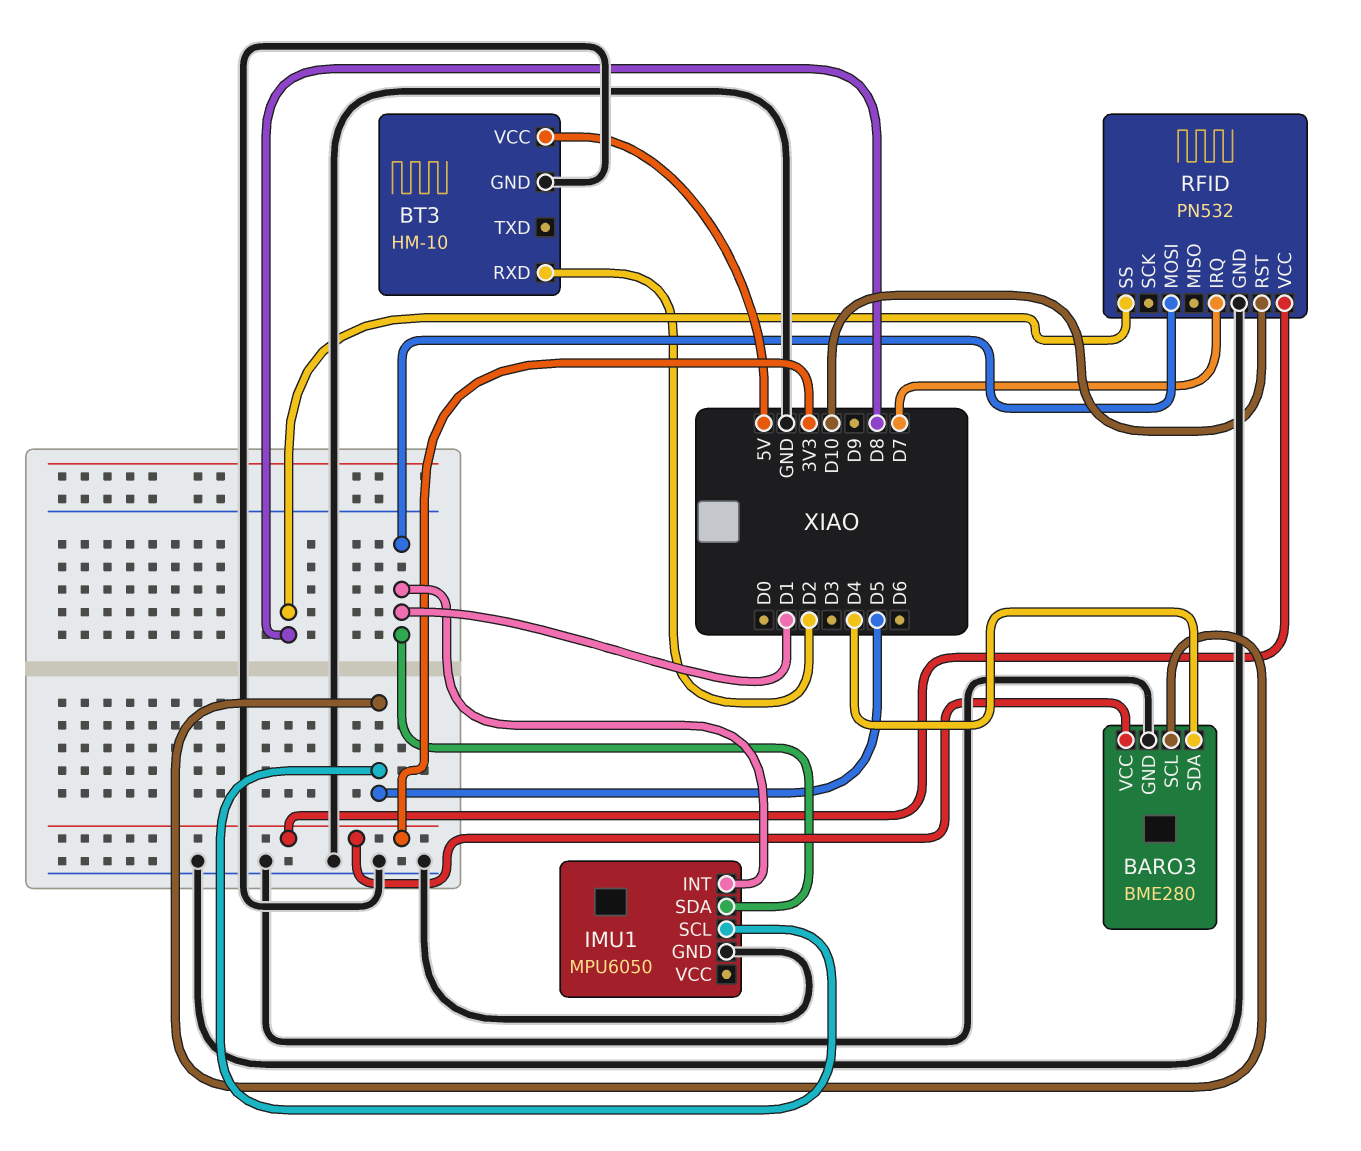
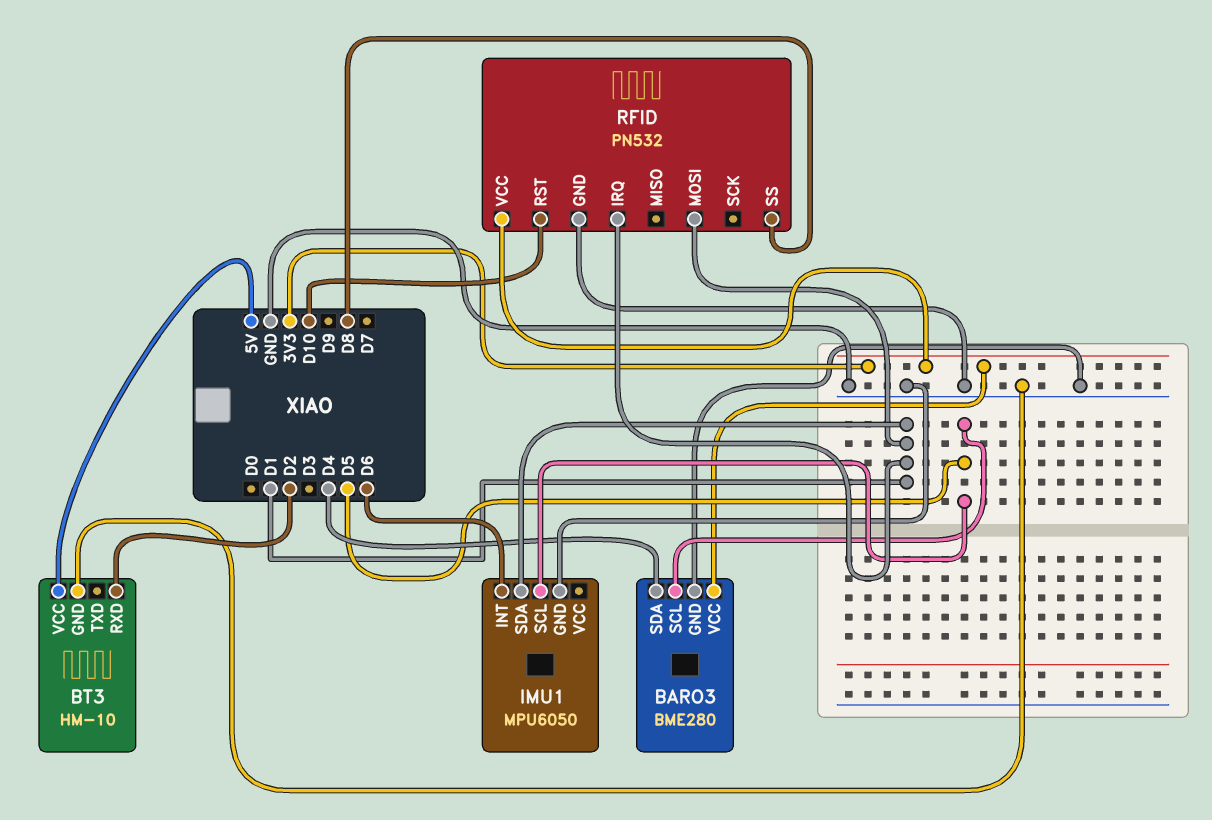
IMU1 pin INT: D1 -> D6
RFID pin IRQ: D7 -> D1

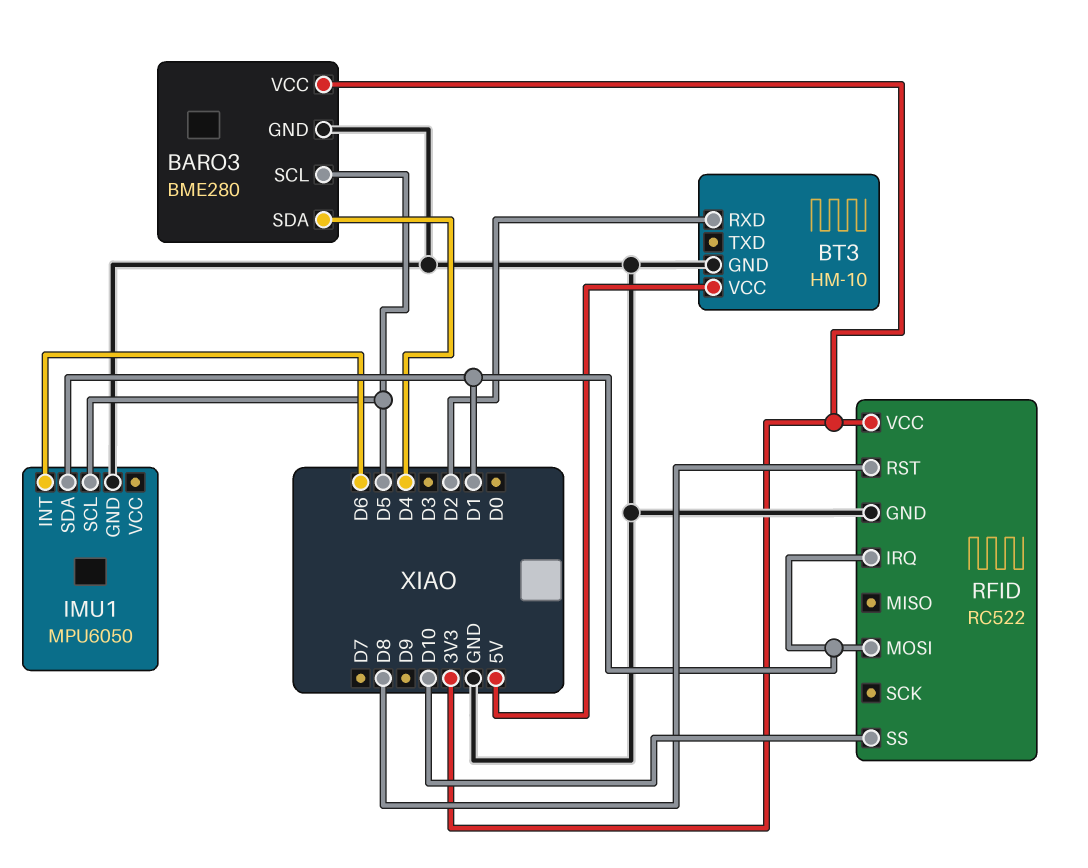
RFID: PN532 -> RC522
RFID pin RST: D10 -> D8
RFID pin SS: D8 -> D10

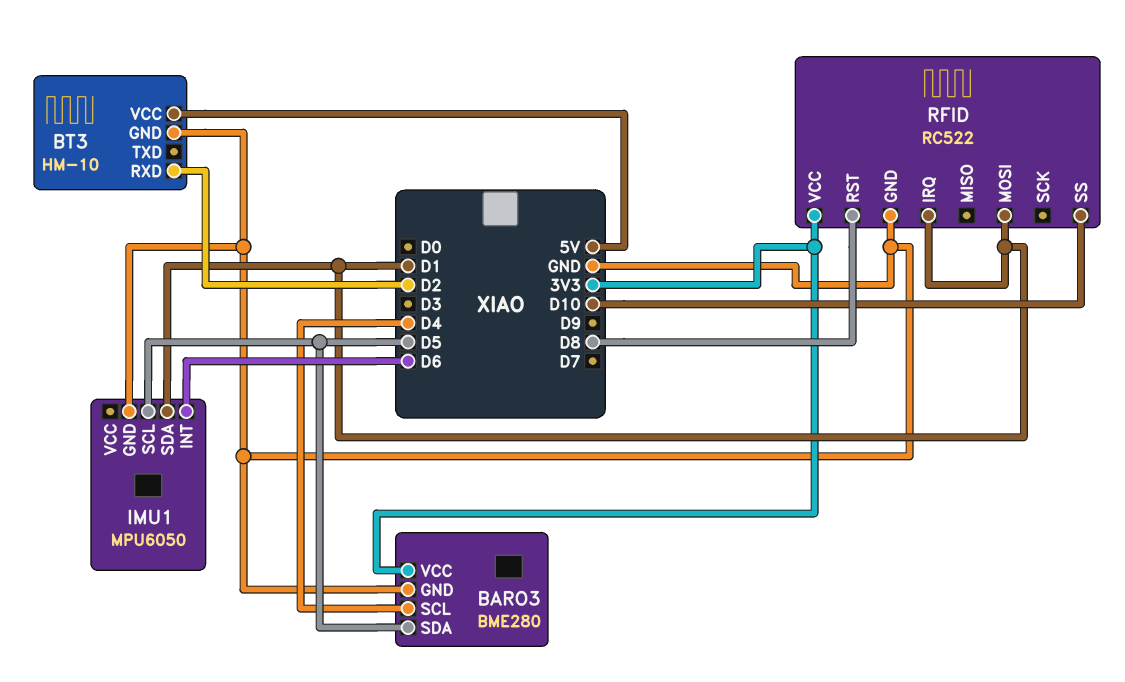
BARO3 pin SCL: D5 -> D4
BARO3 pin SDA: D4 -> D5

